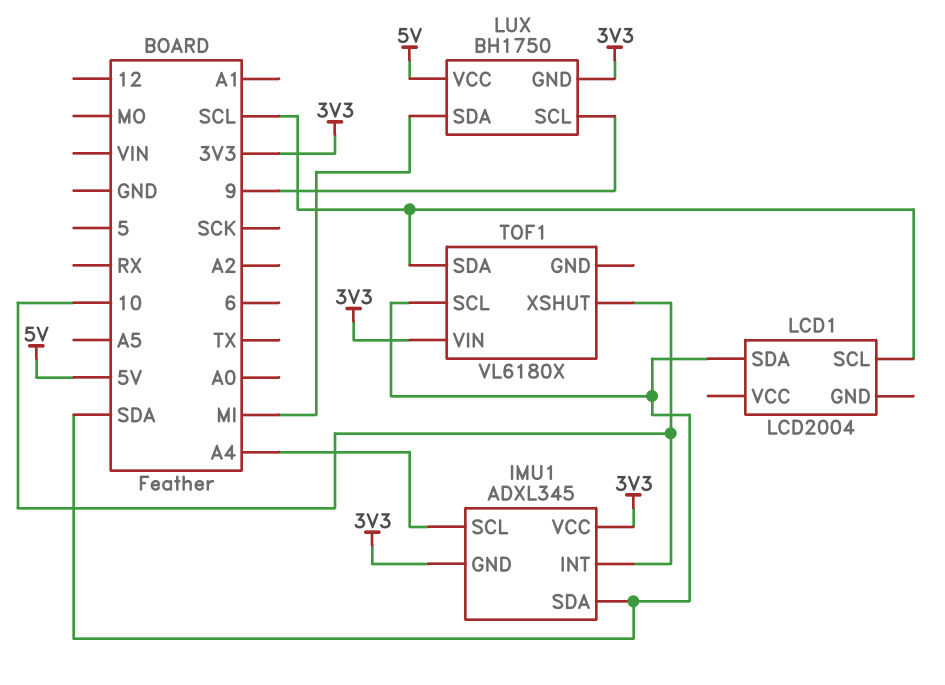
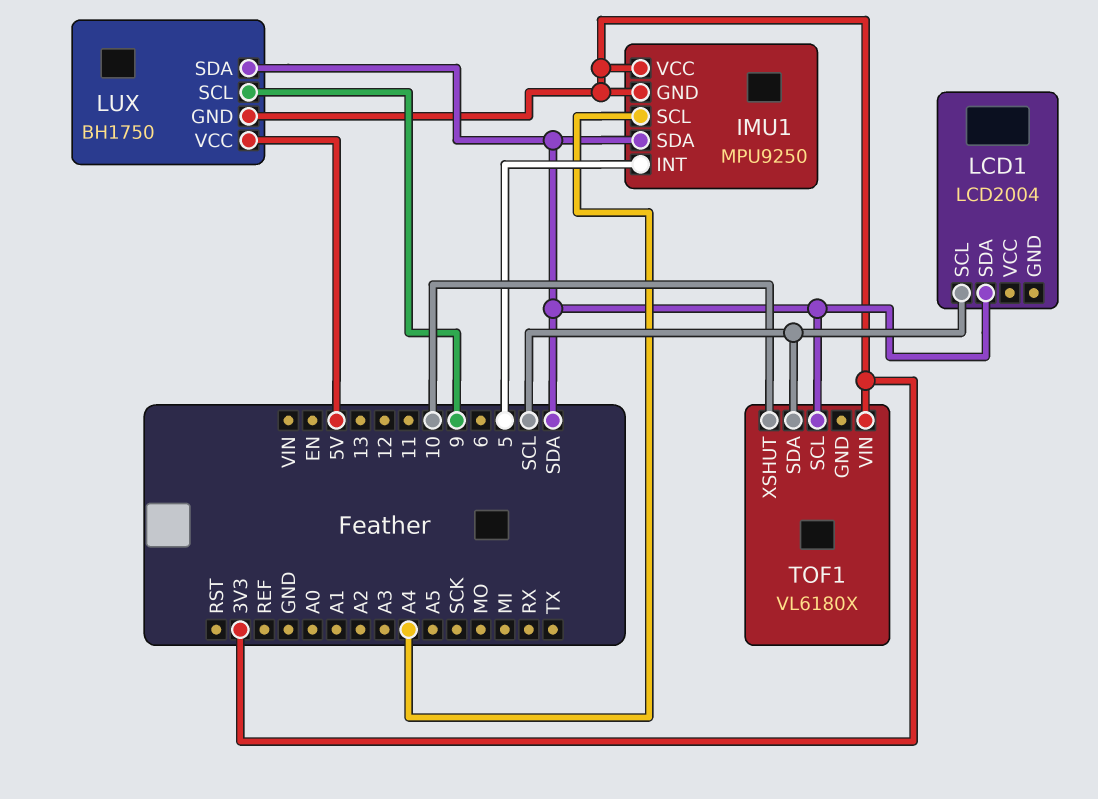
IMU1: ADXL345 -> MPU9250
IMU1 pin INT: 10 -> 5
LUX pin SDA: MI -> SDA

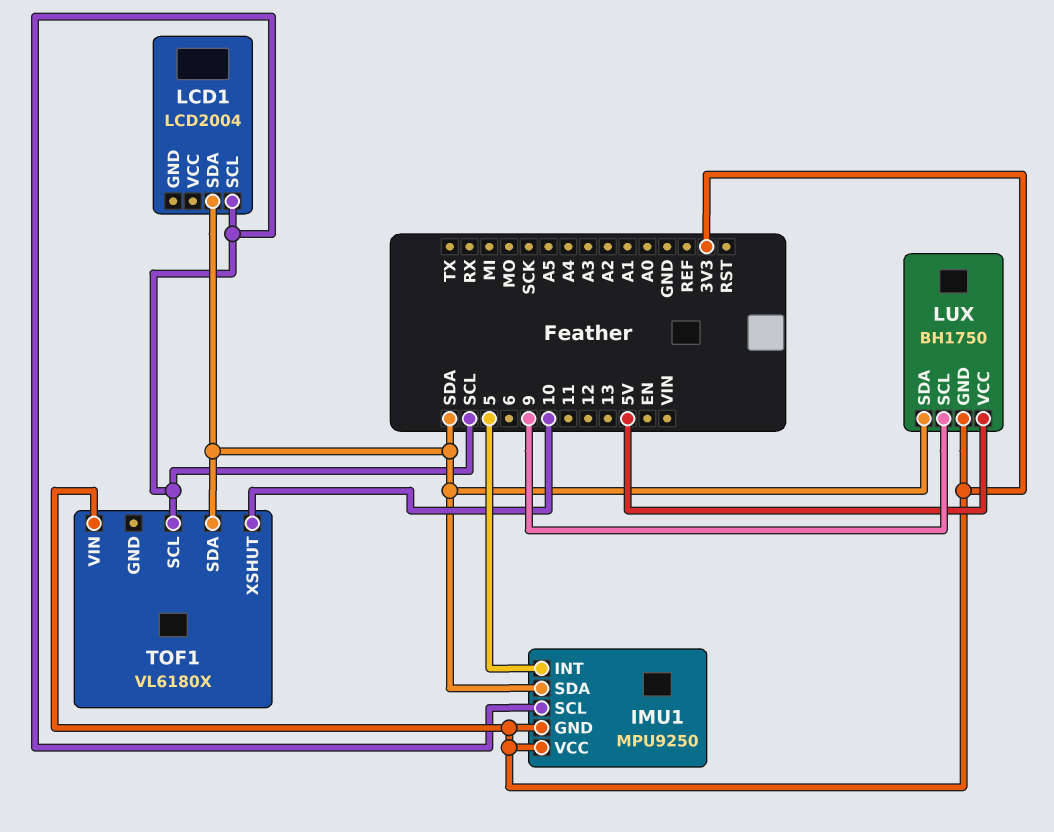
IMU1 pin SCL: A4 -> SCL
TOF1 pin SCL: SDA -> SCL
TOF1 pin SDA: SCL -> SDA

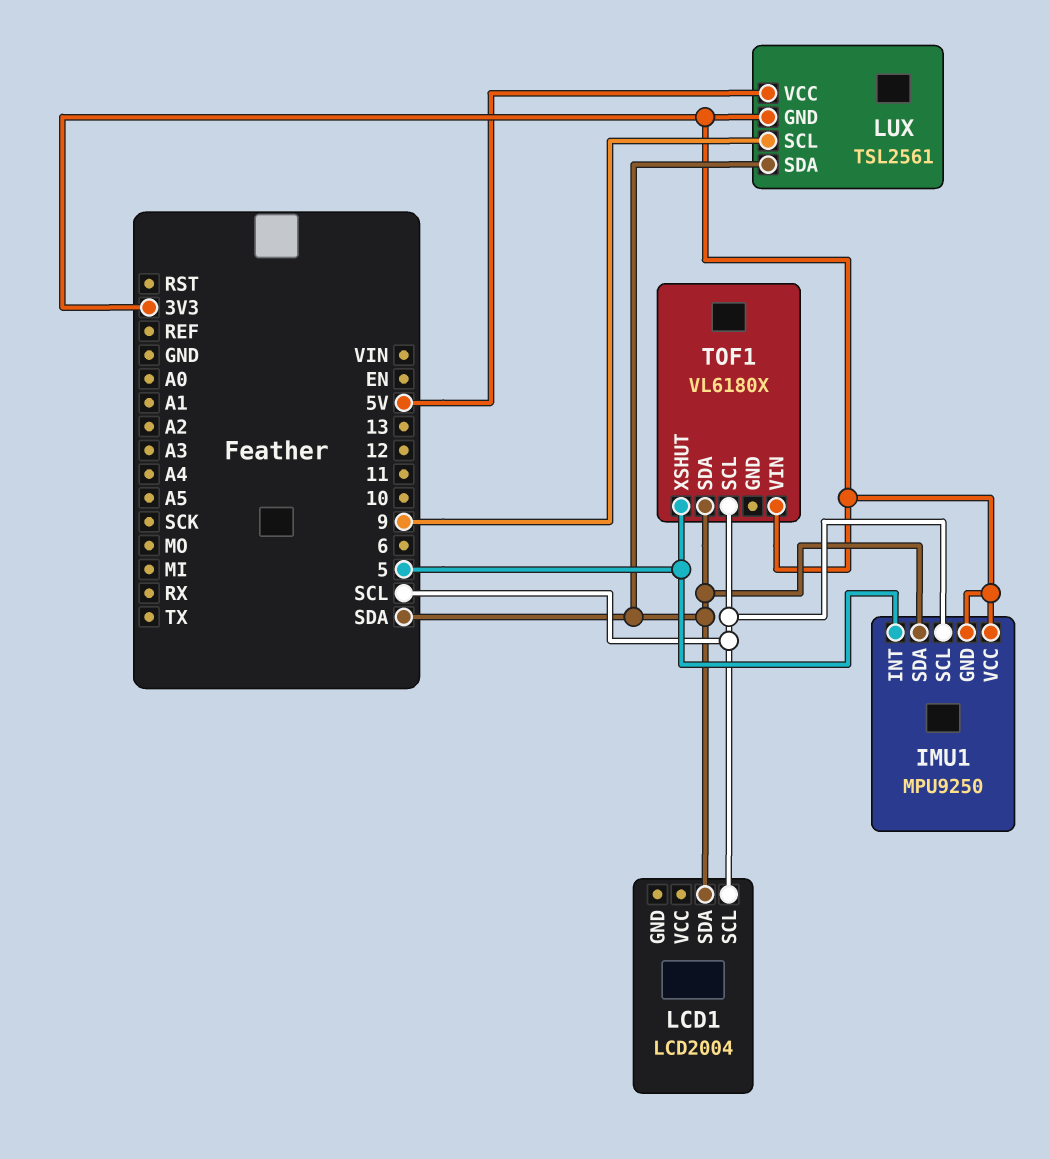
LUX: BH1750 -> TSL2561
TOF1 pin XSHUT: 10 -> 5

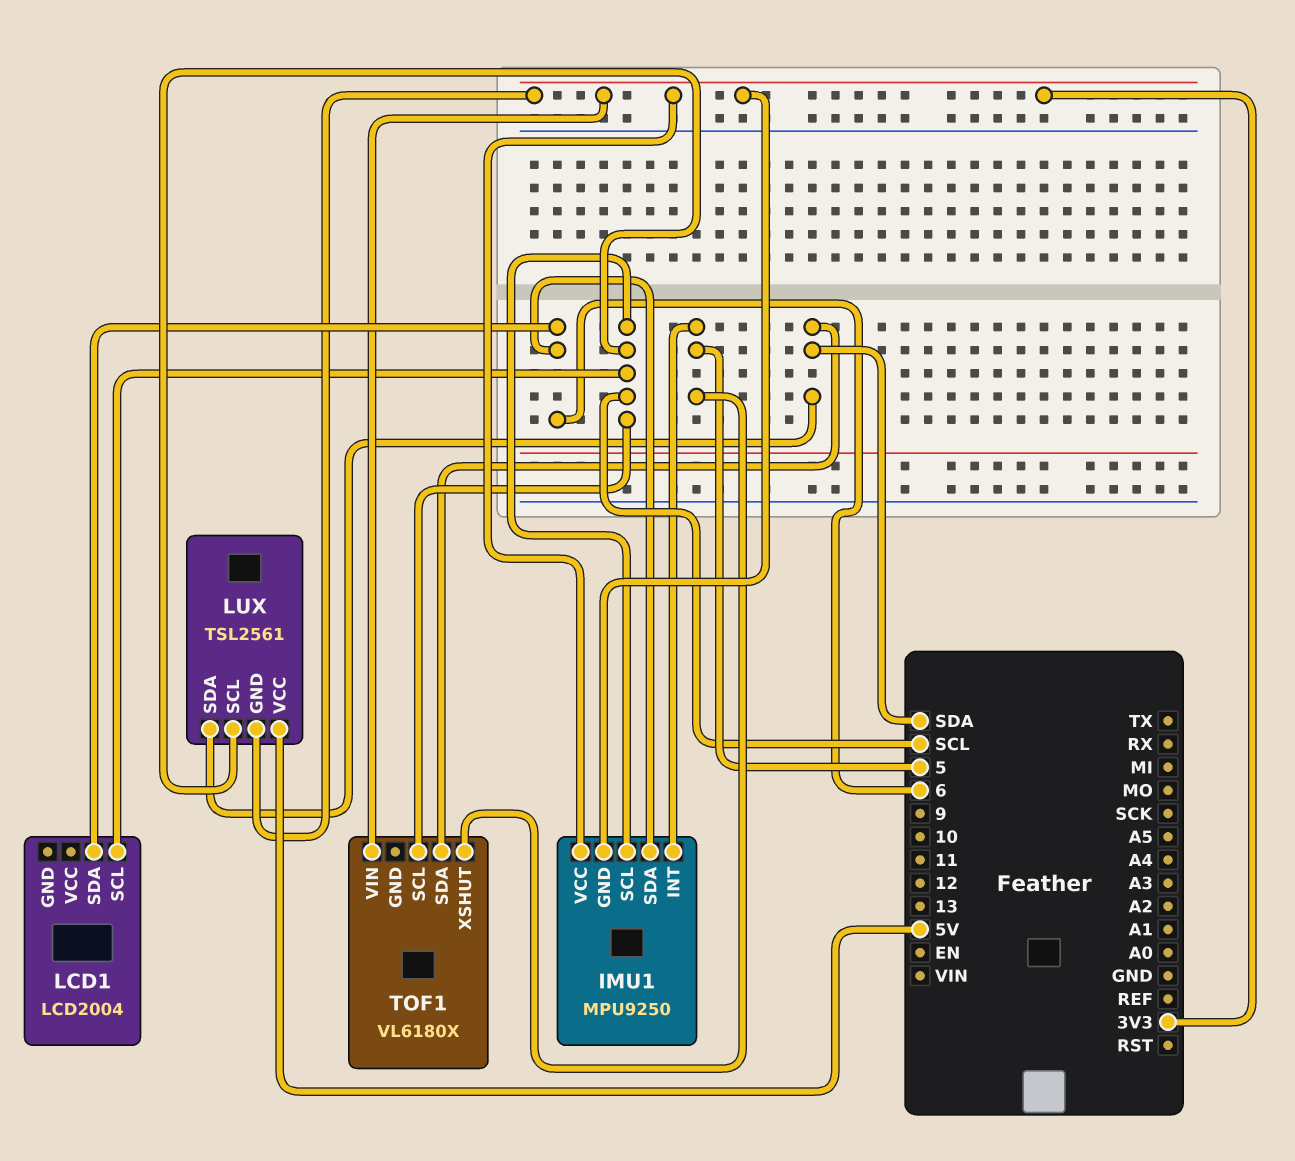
IMU1 pin SDA: SDA -> 6
LCD1 pin SDA: SDA -> 6
LUX pin SCL: 9 -> SCL

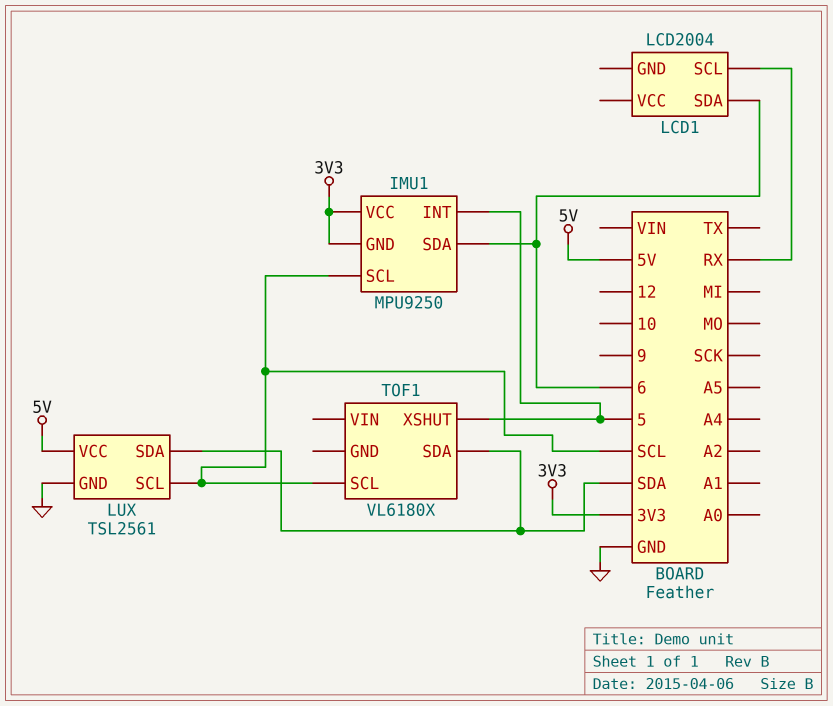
LCD1 pin SCL: SCL -> RX
LUX pin GND: 3V3 -> GND
TOF1 pin VIN: 3V3 -> none

